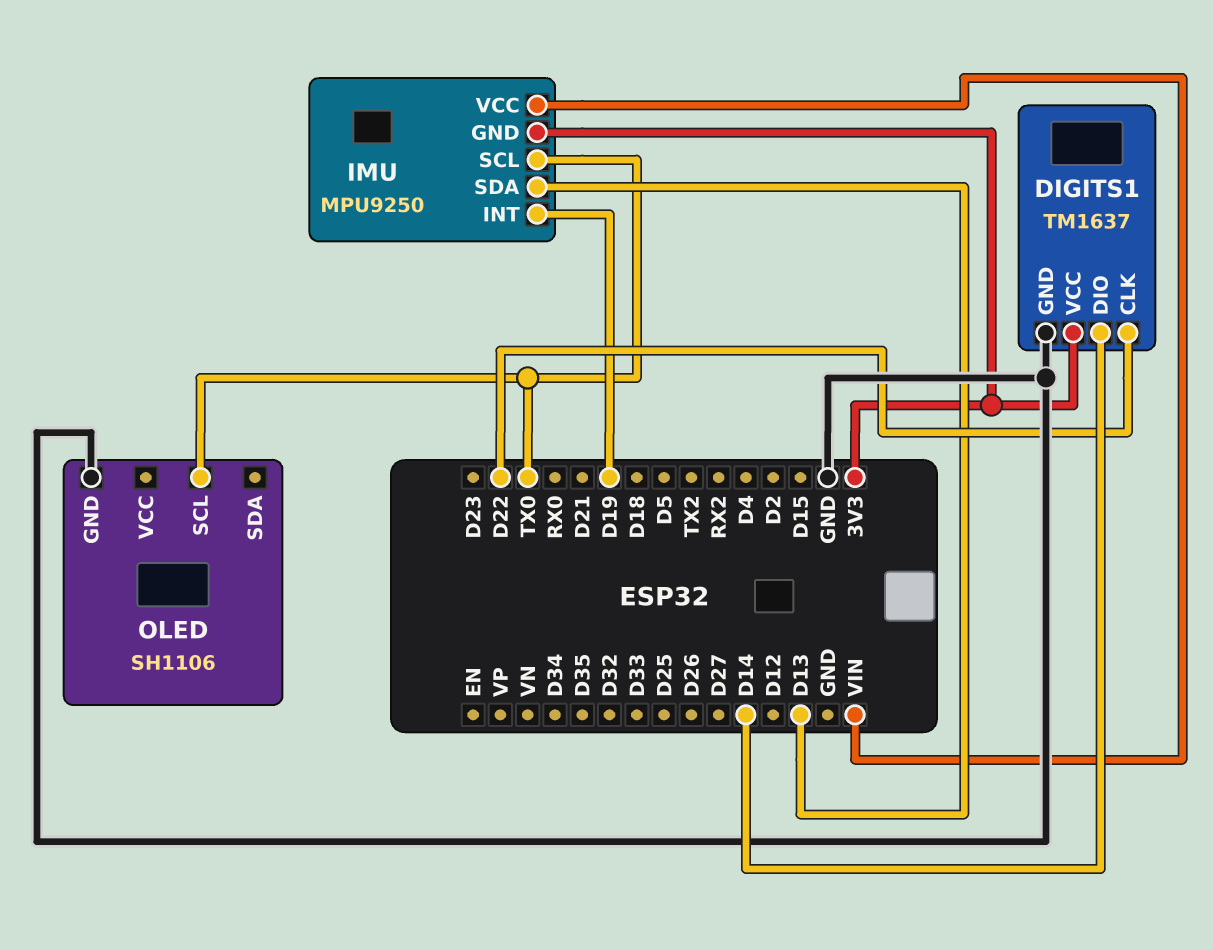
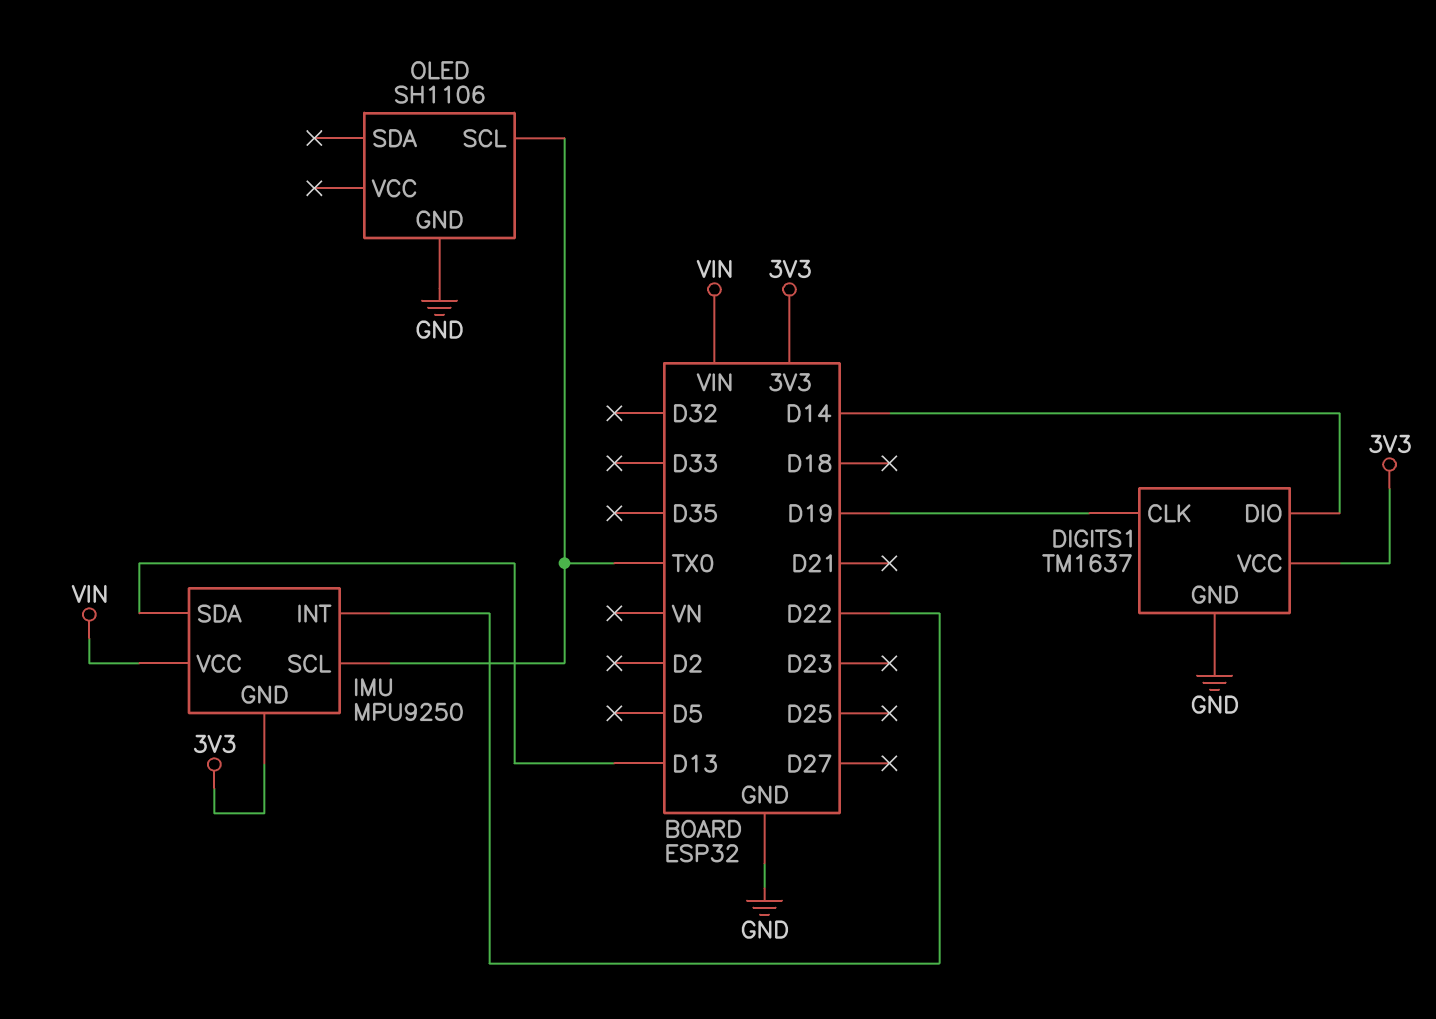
DIGITS1 pin CLK: D22 -> D19
IMU pin INT: D19 -> D22

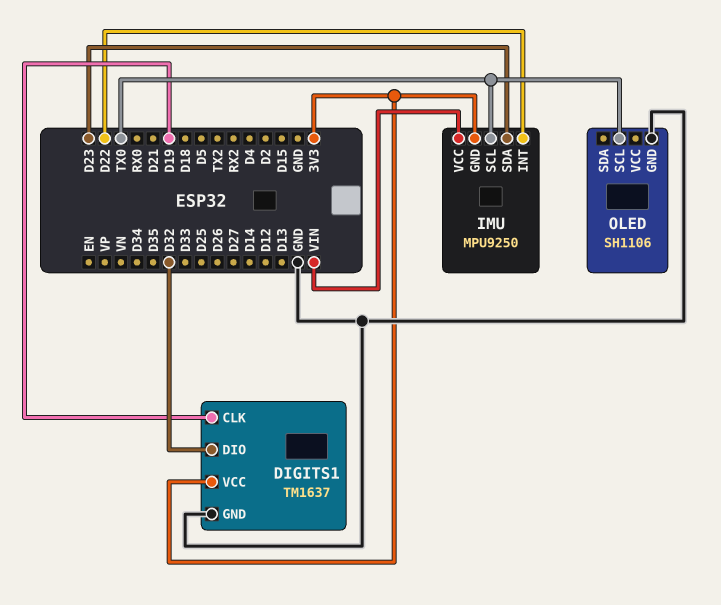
DIGITS1 pin DIO: D14 -> D32
IMU pin SDA: D13 -> D23

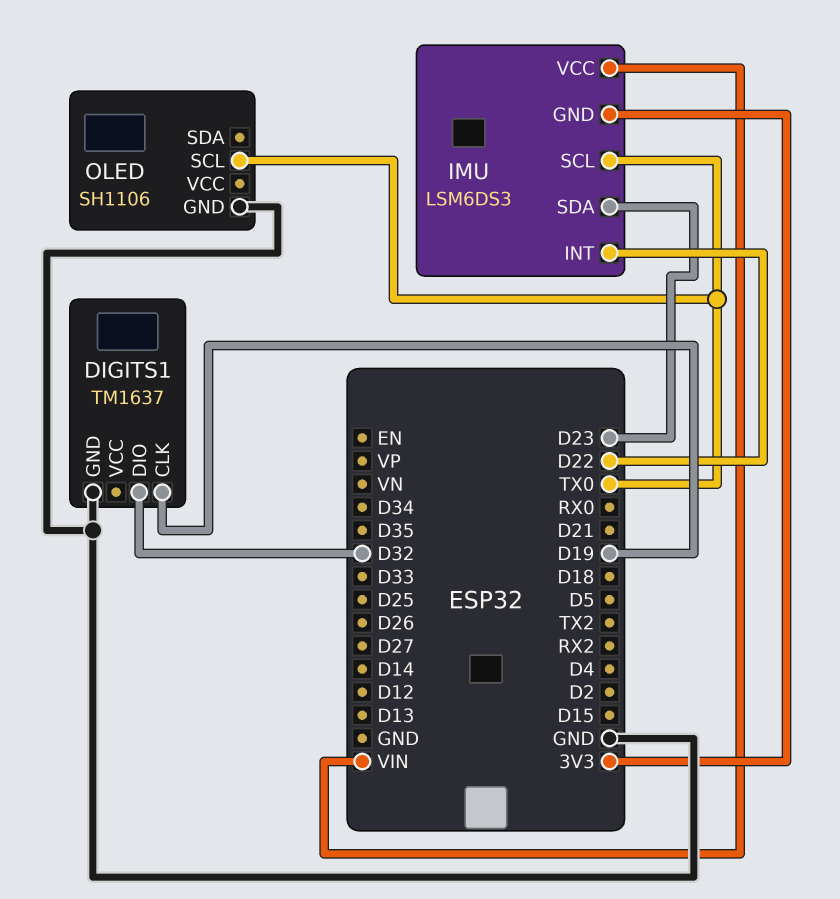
DIGITS1 pin VCC: 3V3 -> none
IMU: MPU9250 -> LSM6DS3

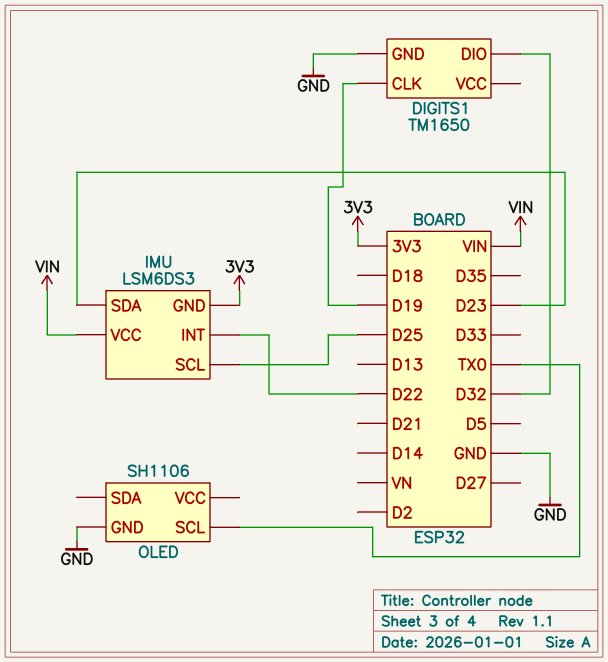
DIGITS1: TM1637 -> TM1650
IMU pin SCL: TX0 -> D25

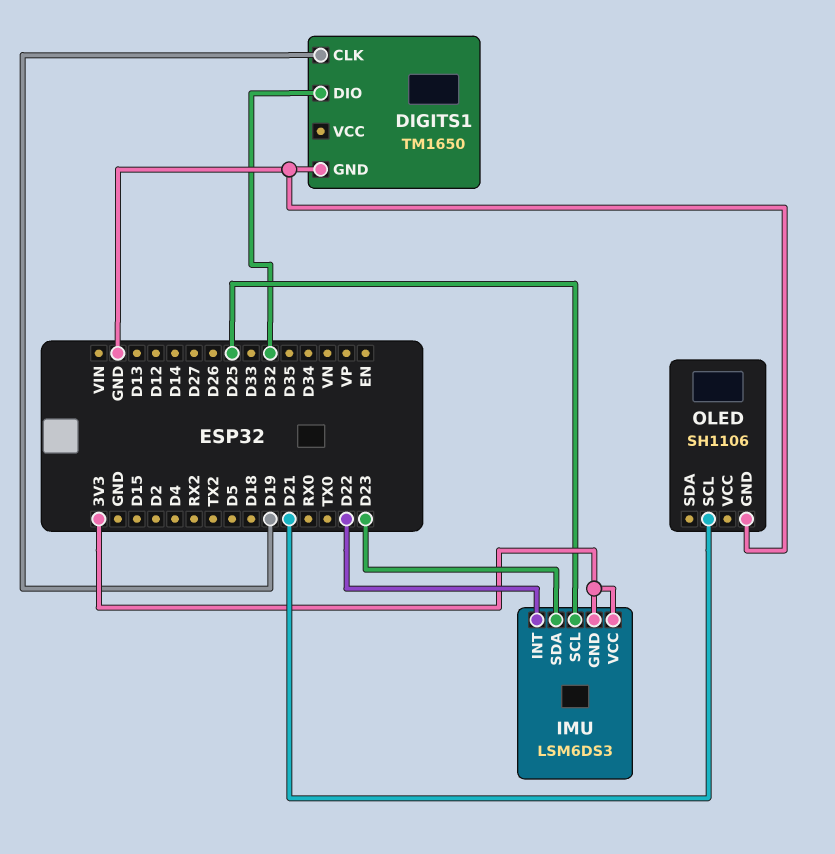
IMU pin VCC: VIN -> 3V3
OLED pin SCL: TX0 -> D21

